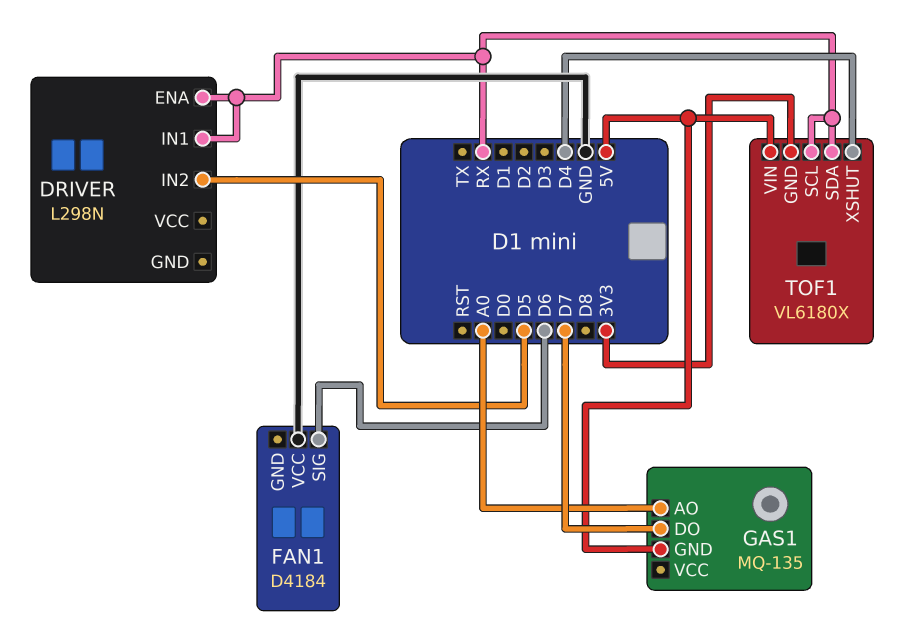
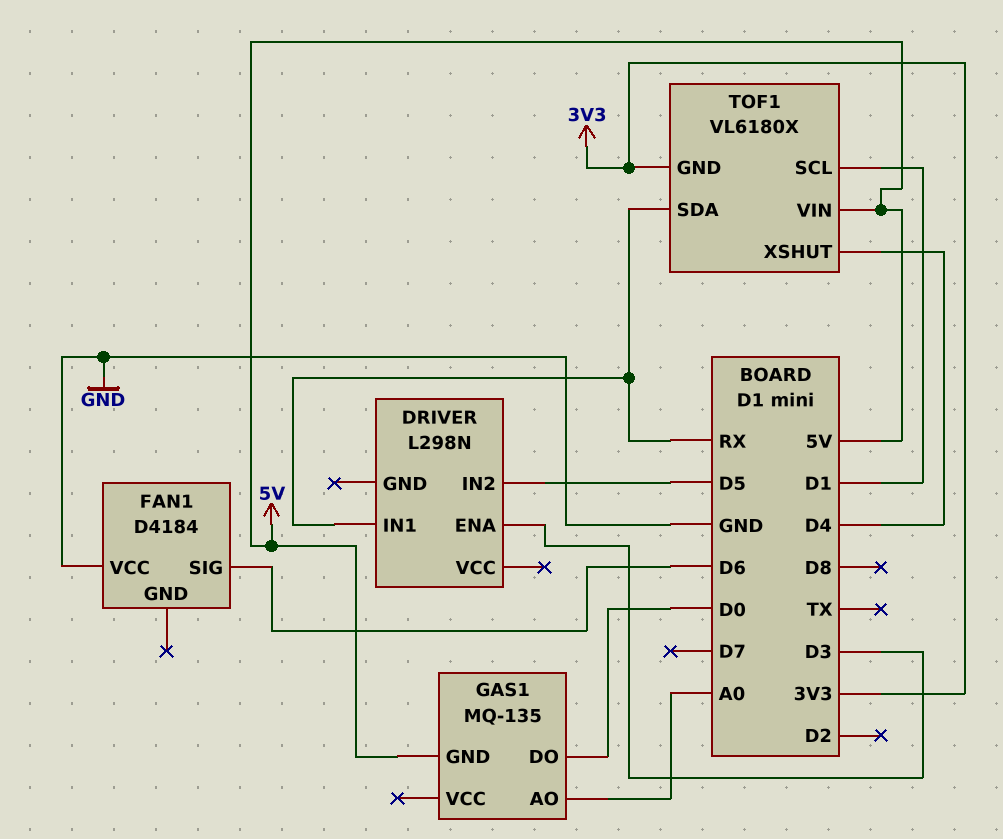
DRIVER pin ENA: RX -> D3
GAS1 pin DO: D7 -> D0
TOF1 pin SCL: RX -> D1

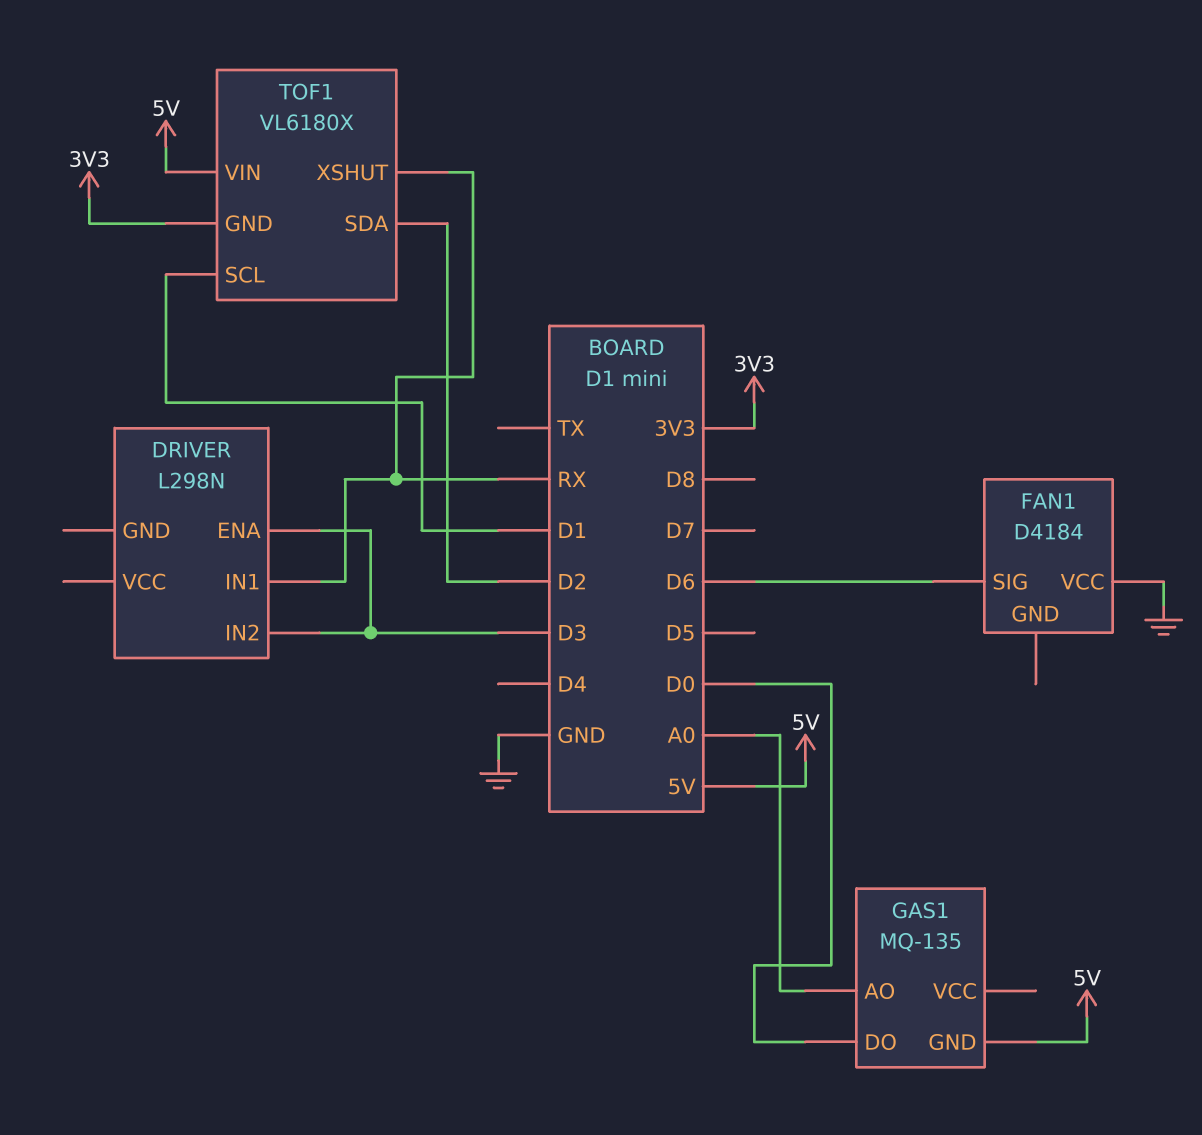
DRIVER pin IN2: D5 -> D3
TOF1 pin SDA: RX -> D2
TOF1 pin XSHUT: D4 -> RX

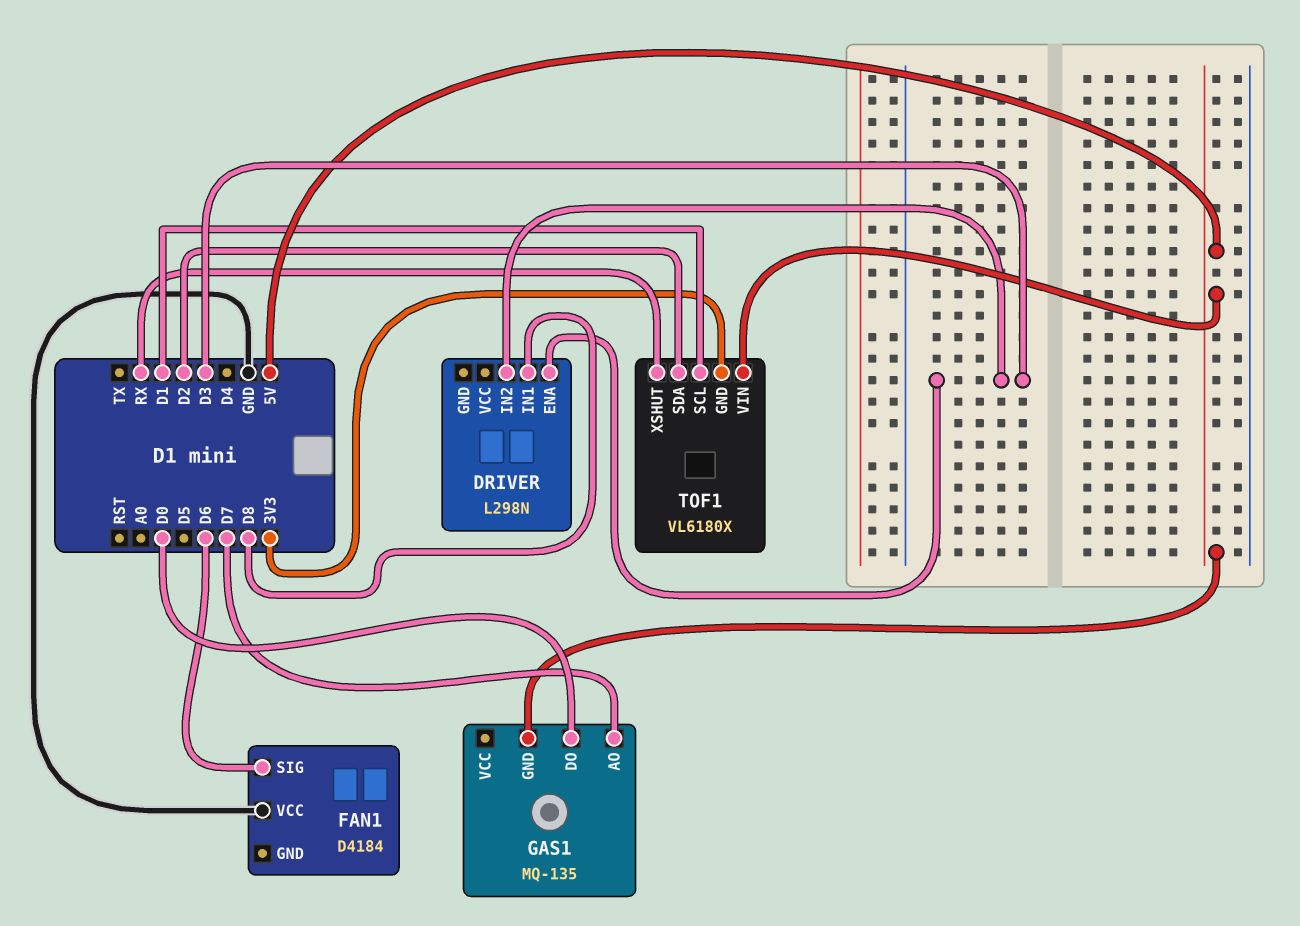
DRIVER pin IN1: RX -> D8
GAS1 pin AO: A0 -> D7

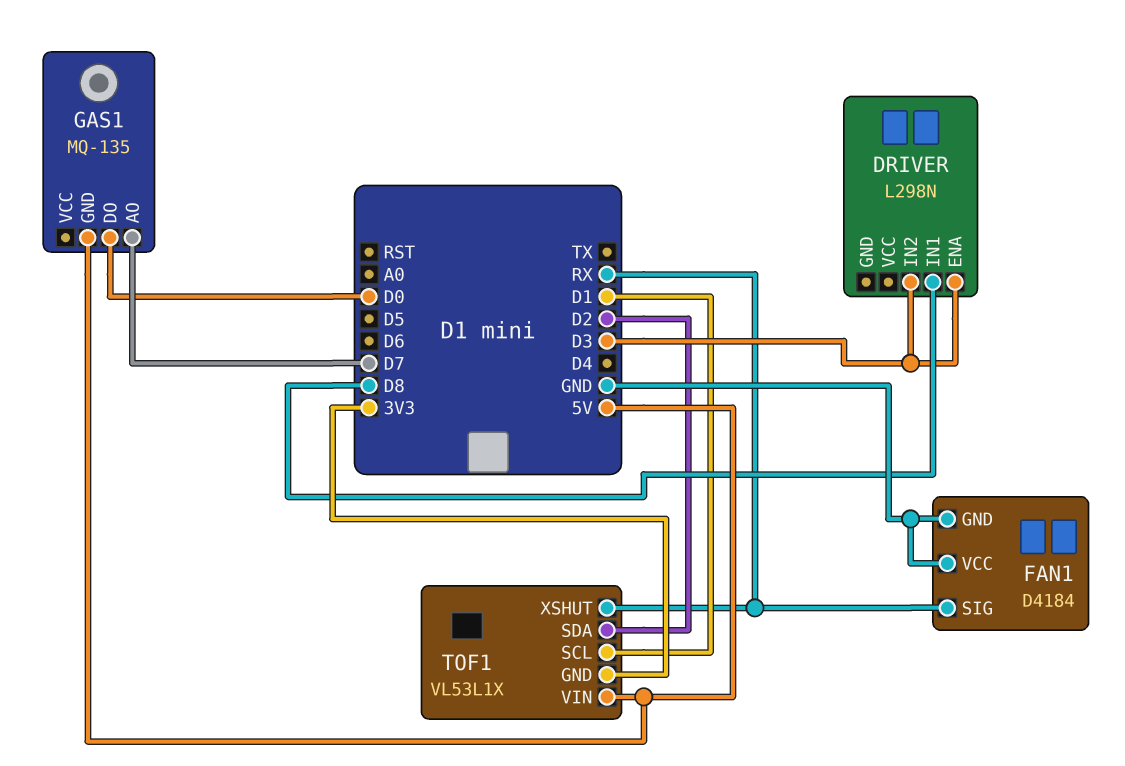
FAN1 pin GND: none -> GND
FAN1 pin SIG: D6 -> RX
TOF1: VL6180X -> VL53L1X

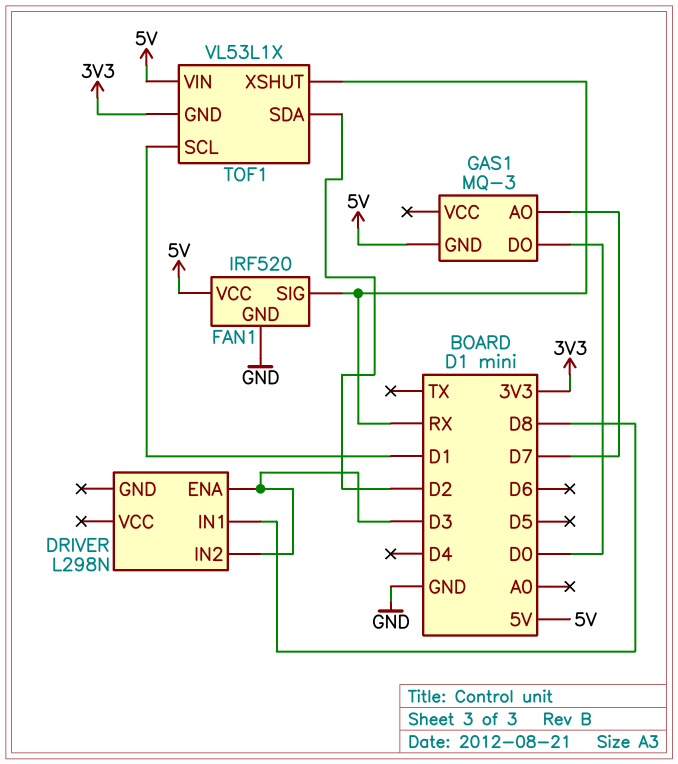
FAN1: D4184 -> IRF520
FAN1 pin VCC: GND -> 5V
GAS1: MQ-135 -> MQ-3

